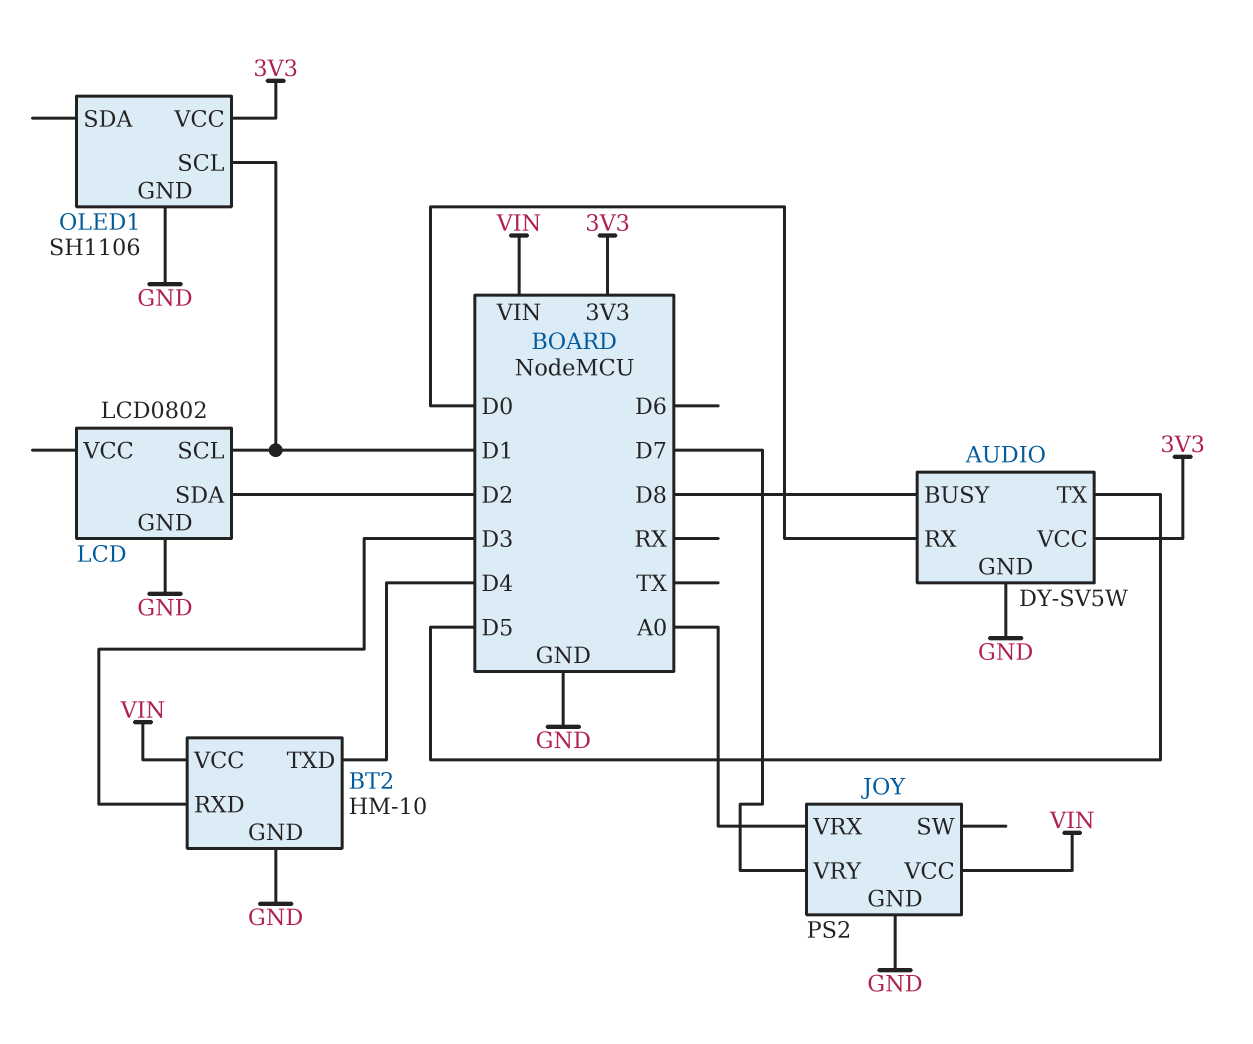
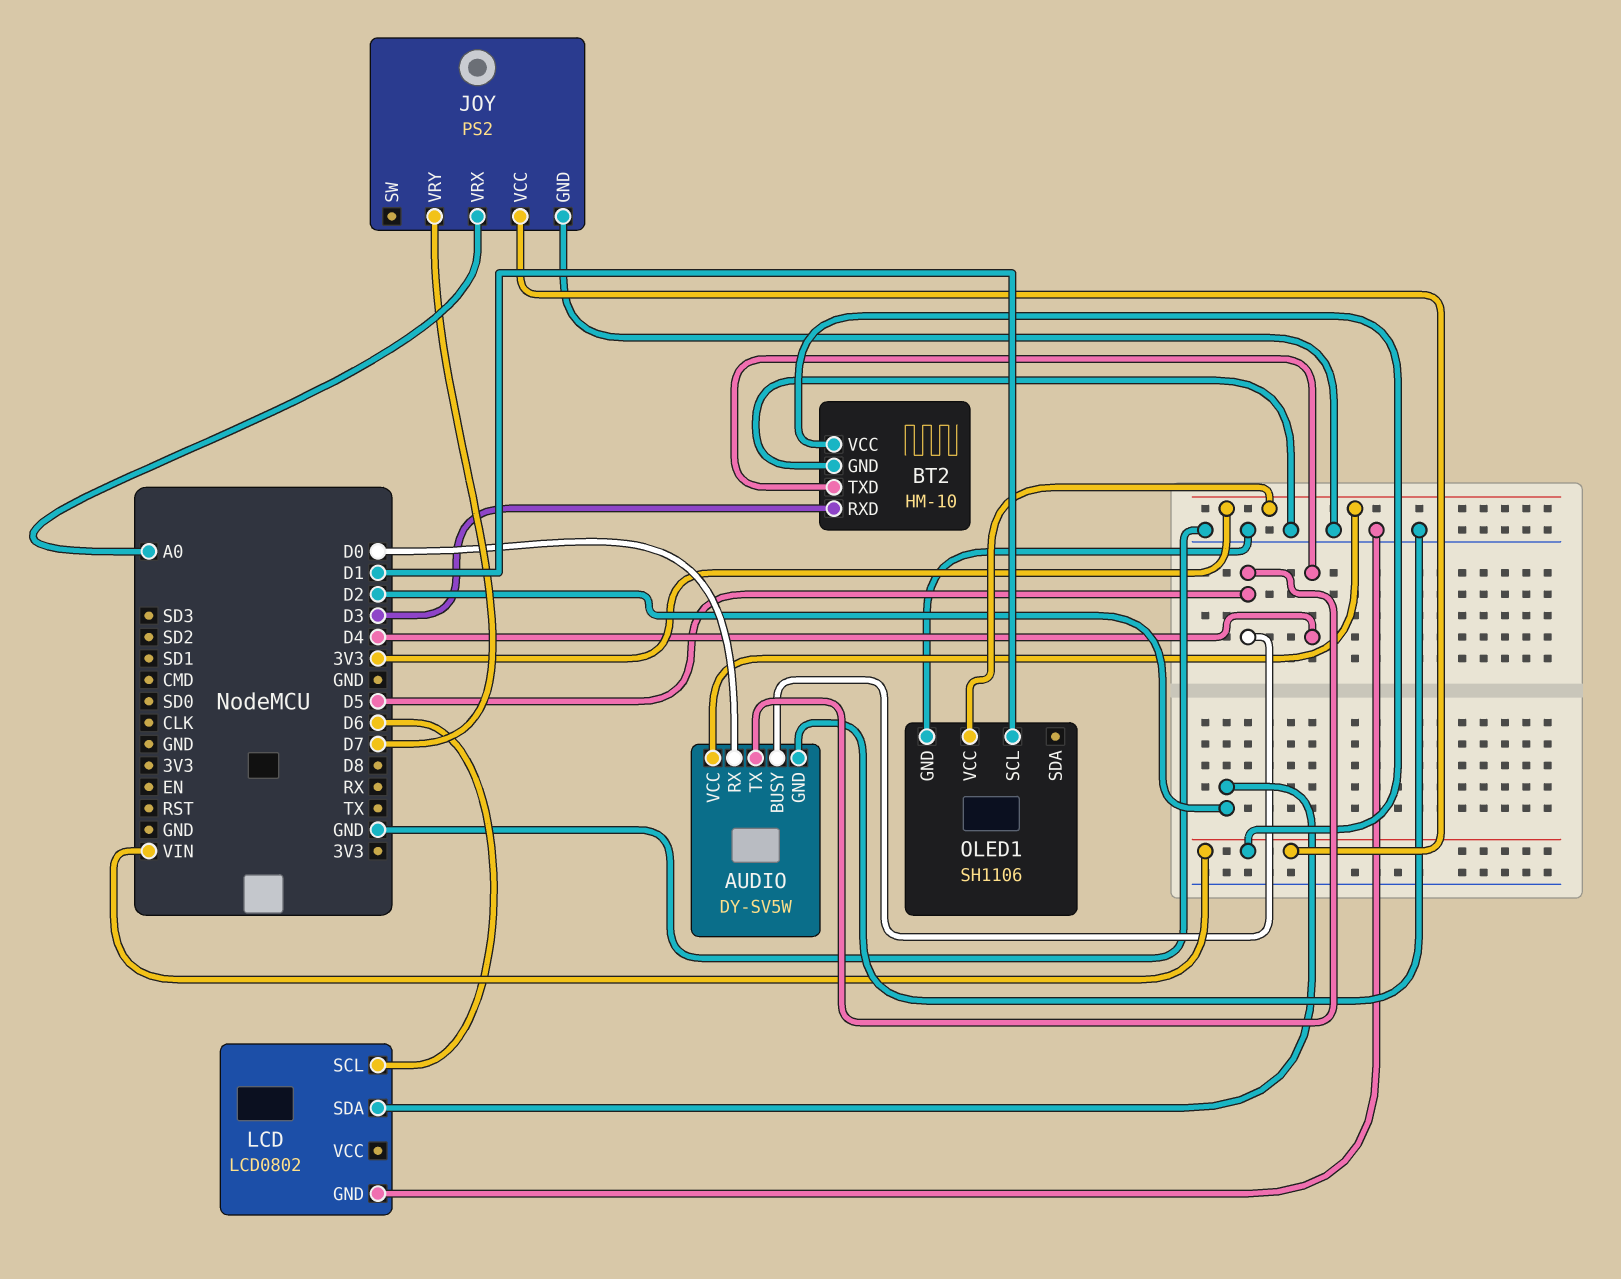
AUDIO pin BUSY: D8 -> D5
LCD pin SCL: D1 -> D6

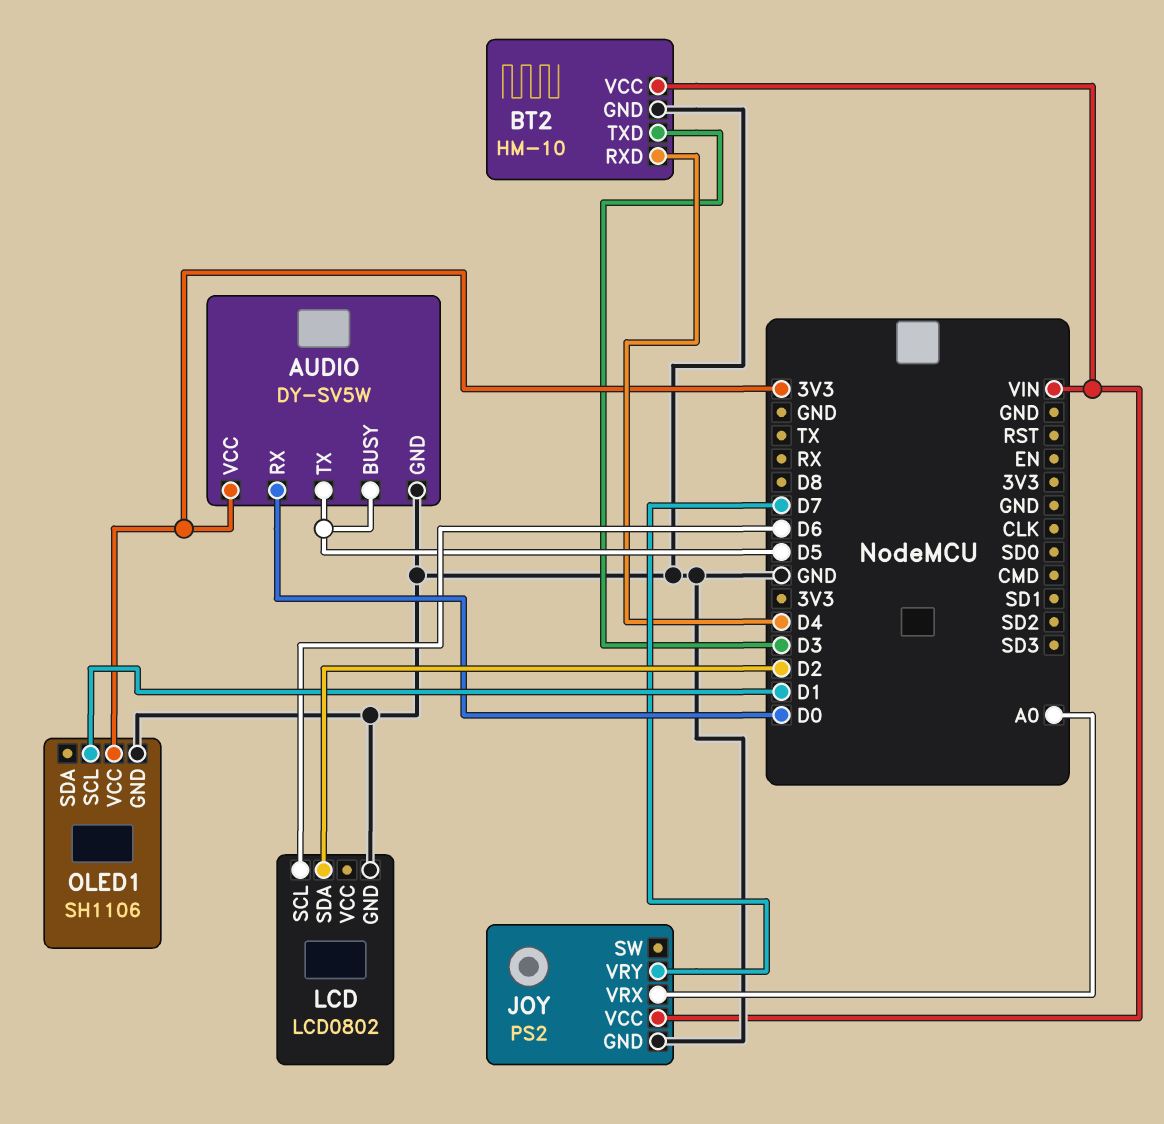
BT2 pin RXD: D3 -> D4
BT2 pin TXD: D4 -> D3

